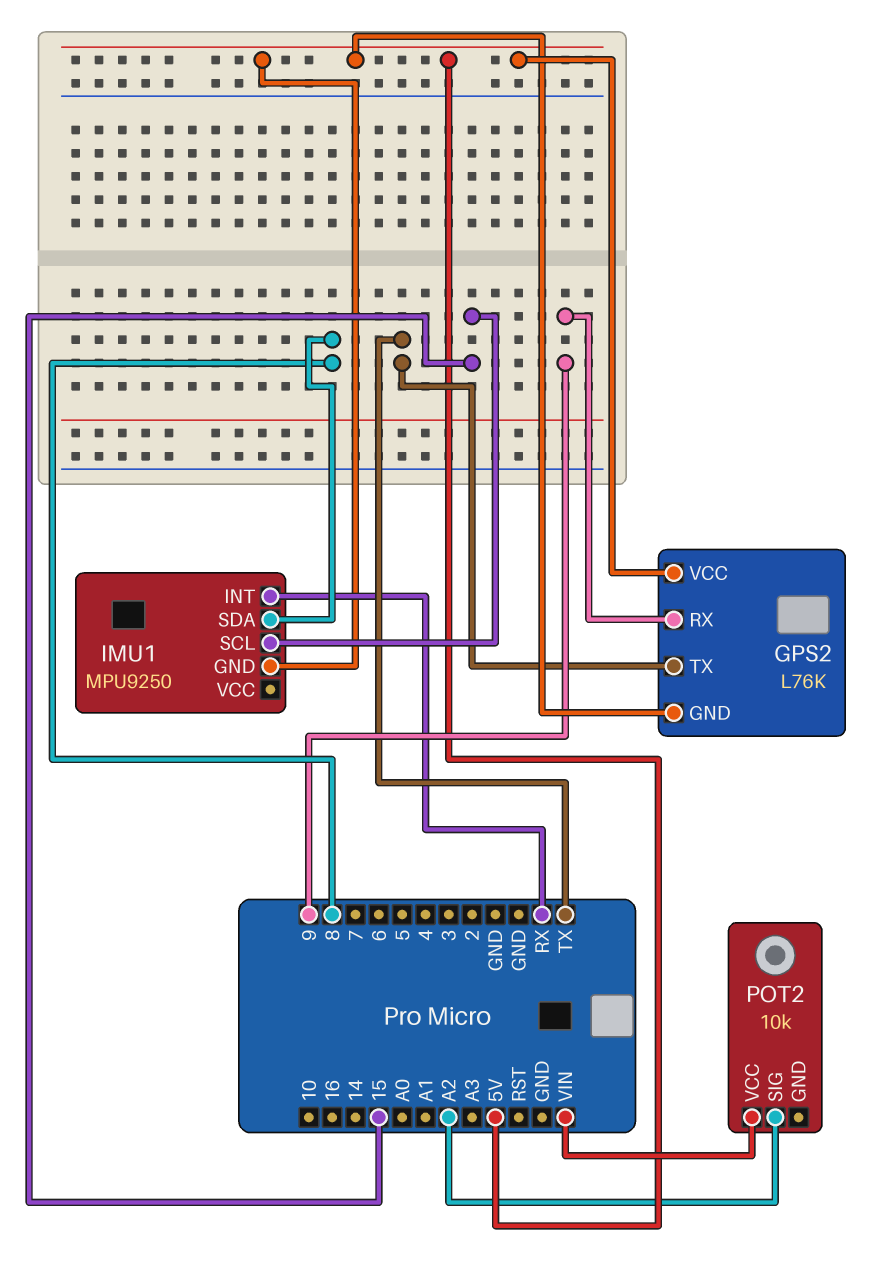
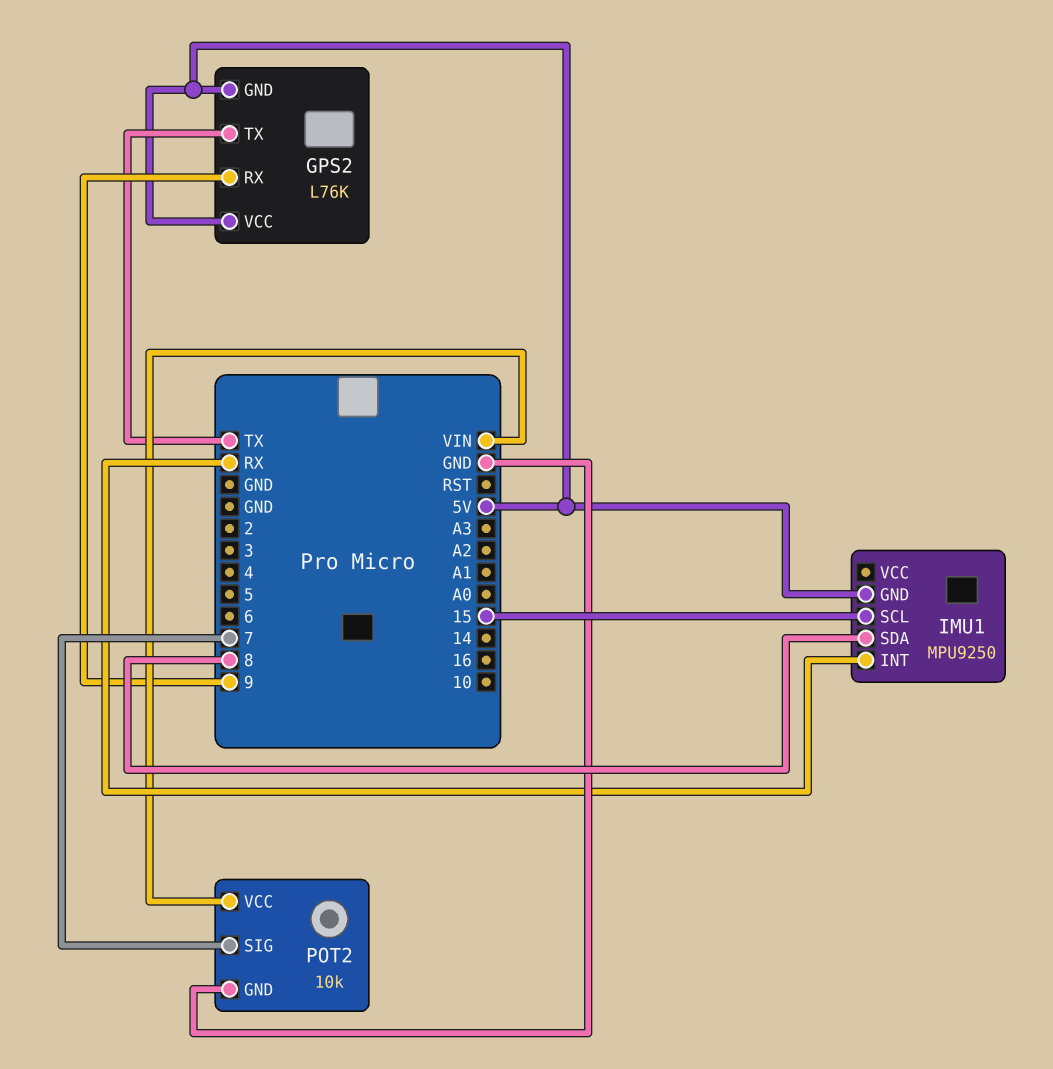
POT2 pin GND: none -> GND
POT2 pin SIG: A2 -> 7

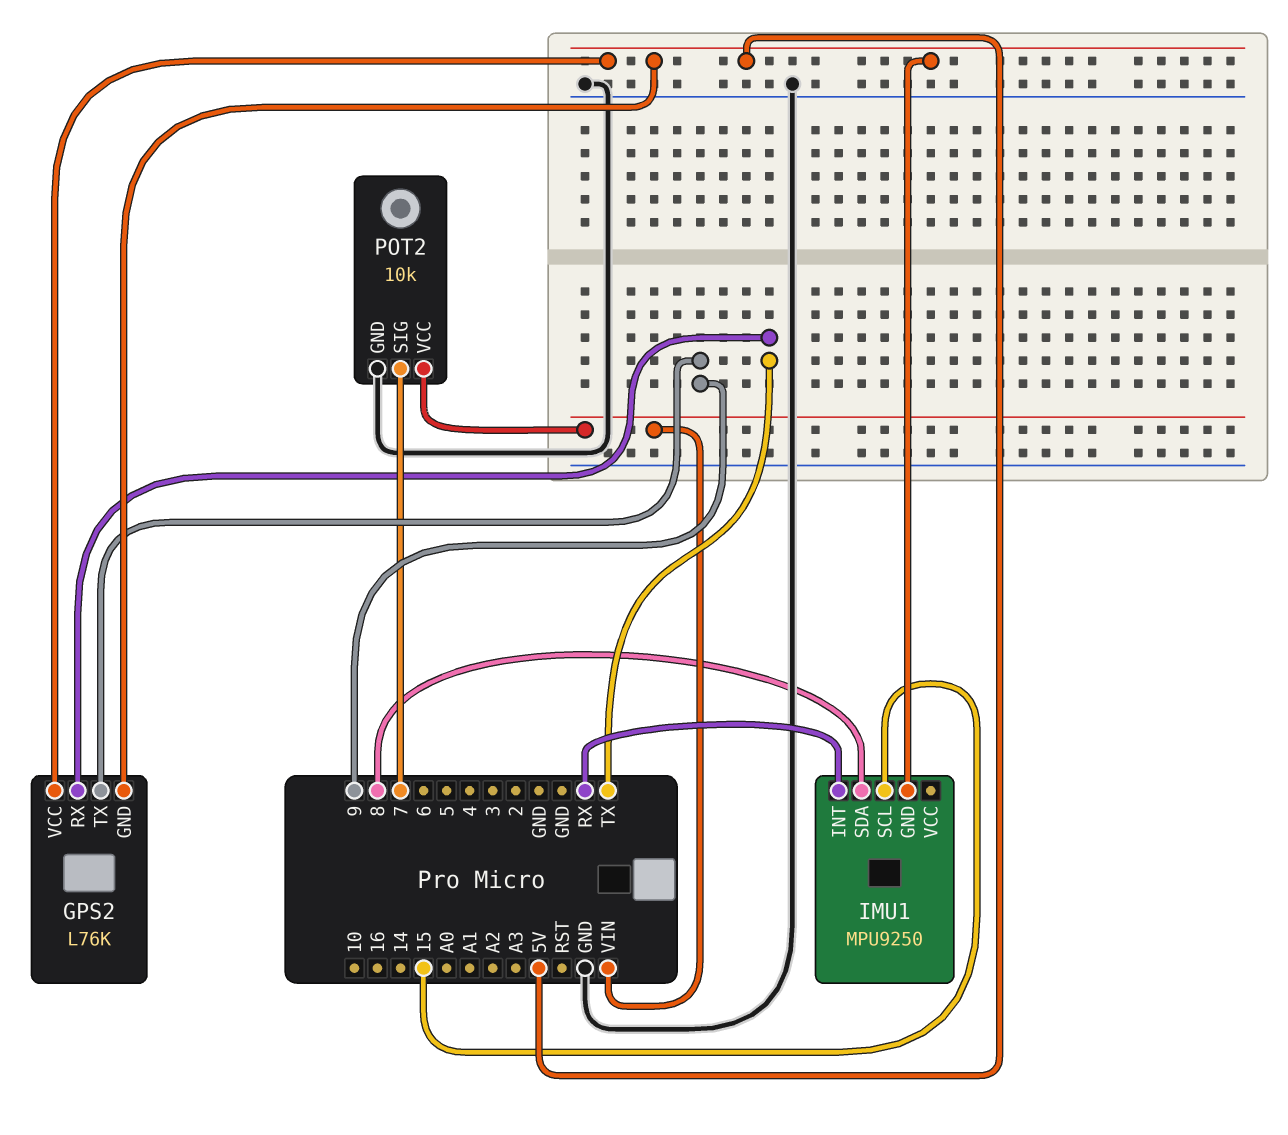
GPS2 pin RX: 9 -> TX
GPS2 pin TX: TX -> 9

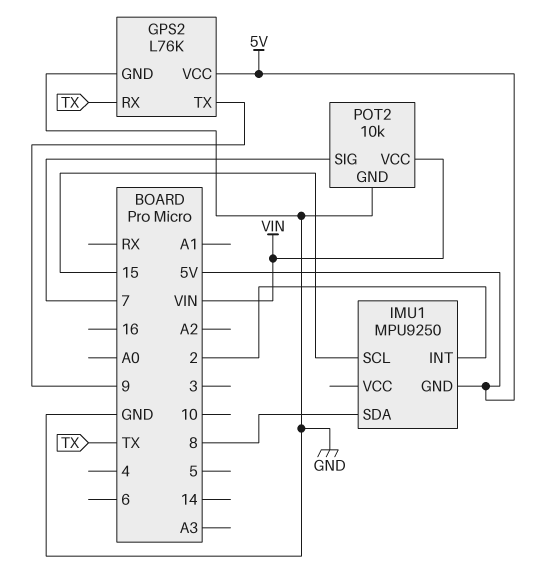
GPS2 pin GND: 5V -> GND
IMU1 pin INT: RX -> 2

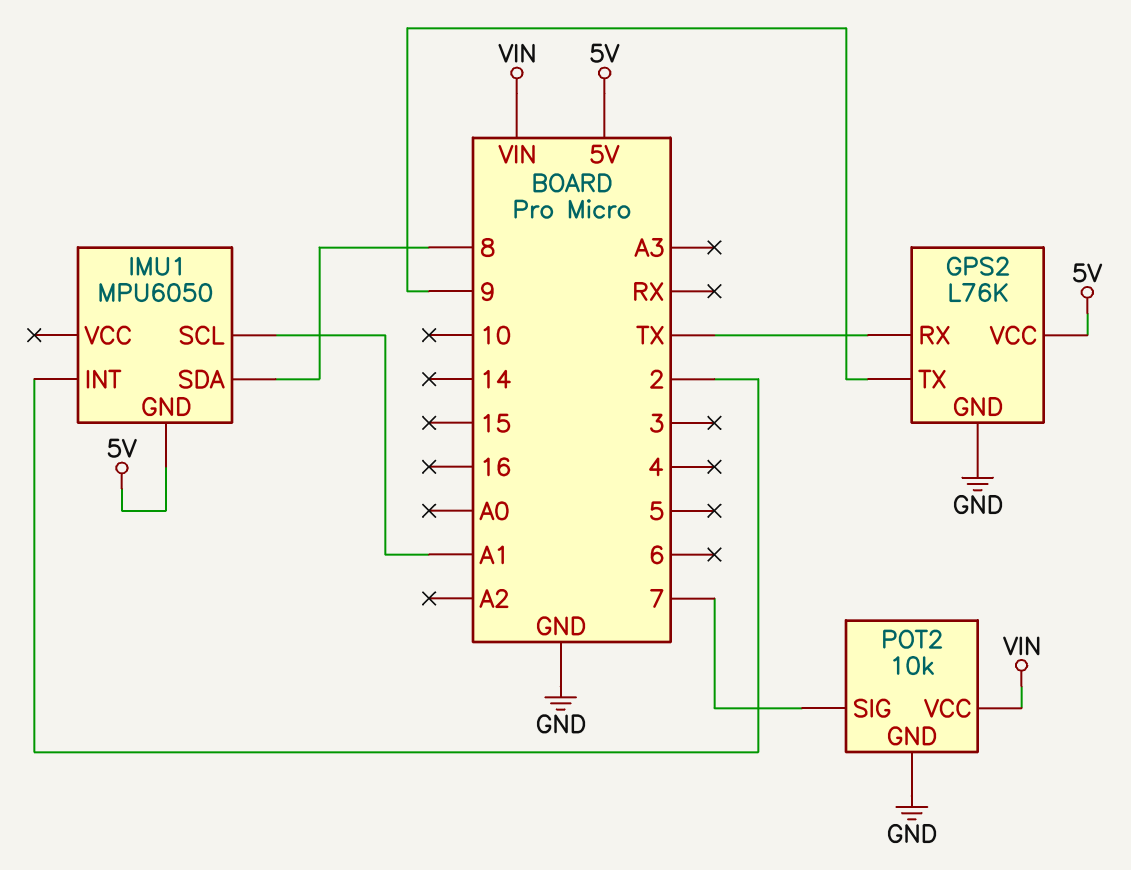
IMU1: MPU9250 -> MPU6050
IMU1 pin SCL: 15 -> A1

